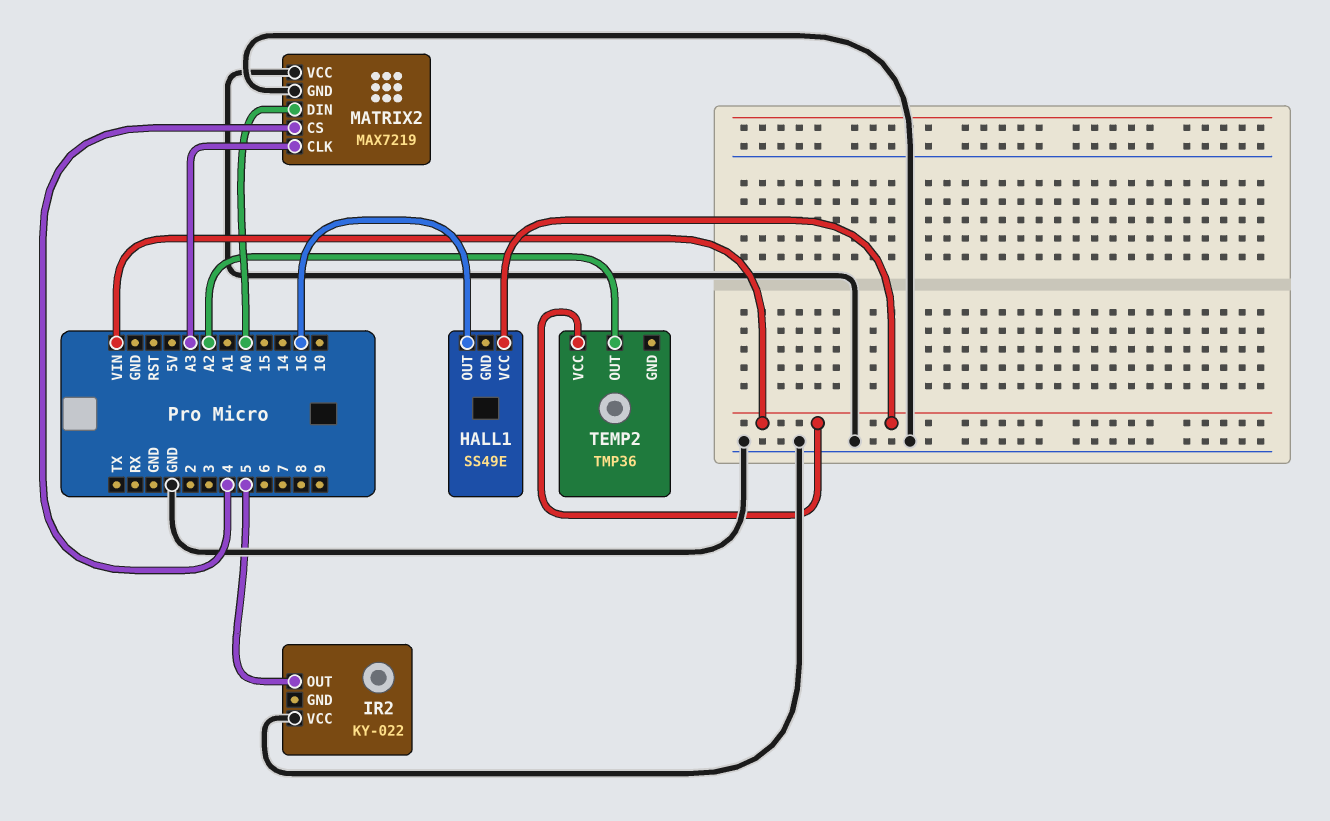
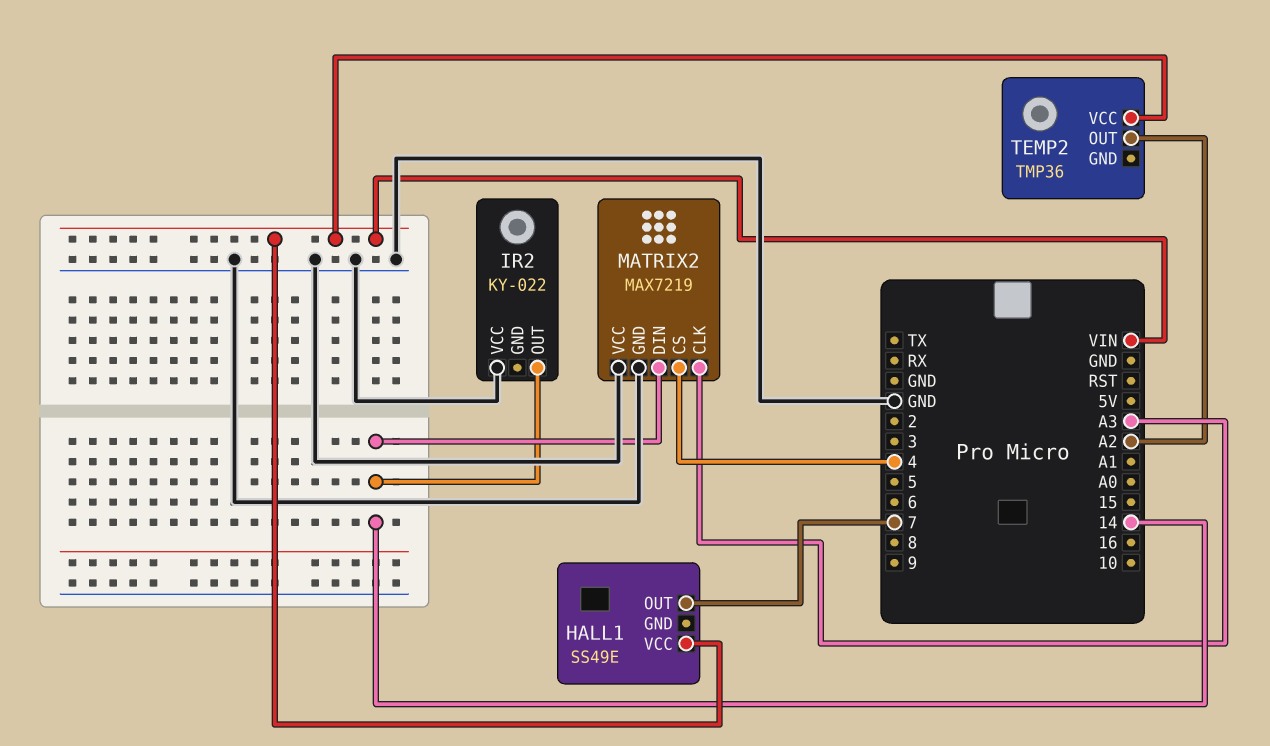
HALL1 pin OUT: 16 -> 7
IR2 pin OUT: 5 -> 14
MATRIX2 pin DIN: A0 -> 14

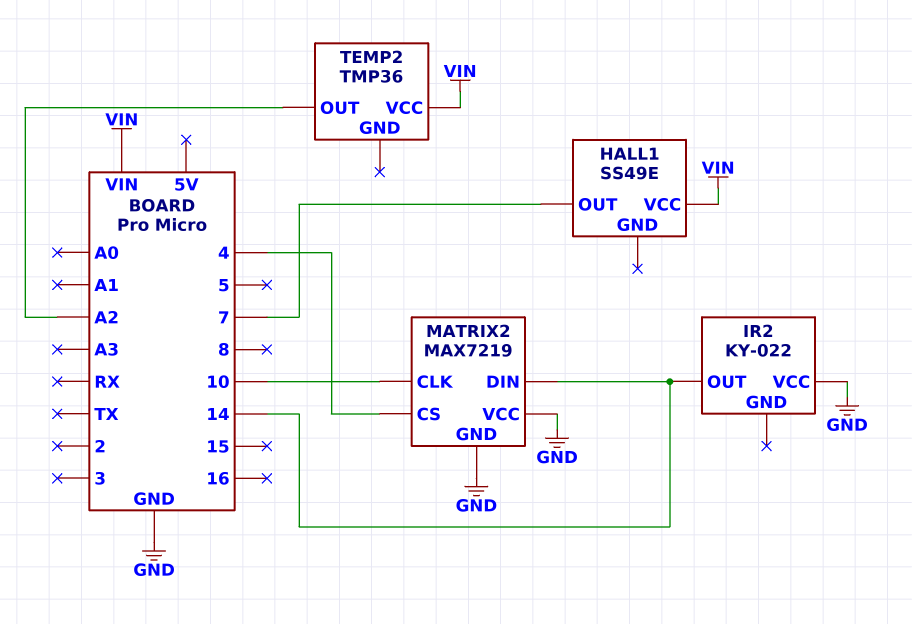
MATRIX2 pin CLK: A3 -> 10

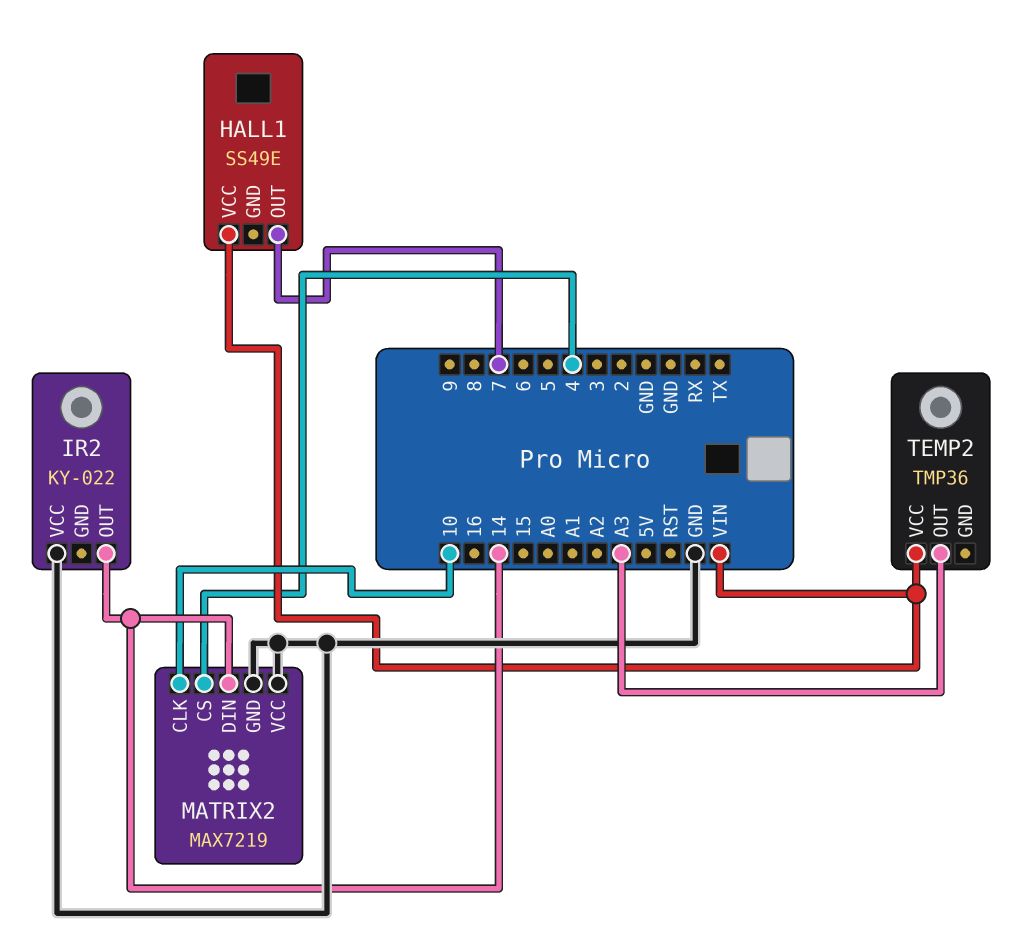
TEMP2 pin OUT: A2 -> A3

